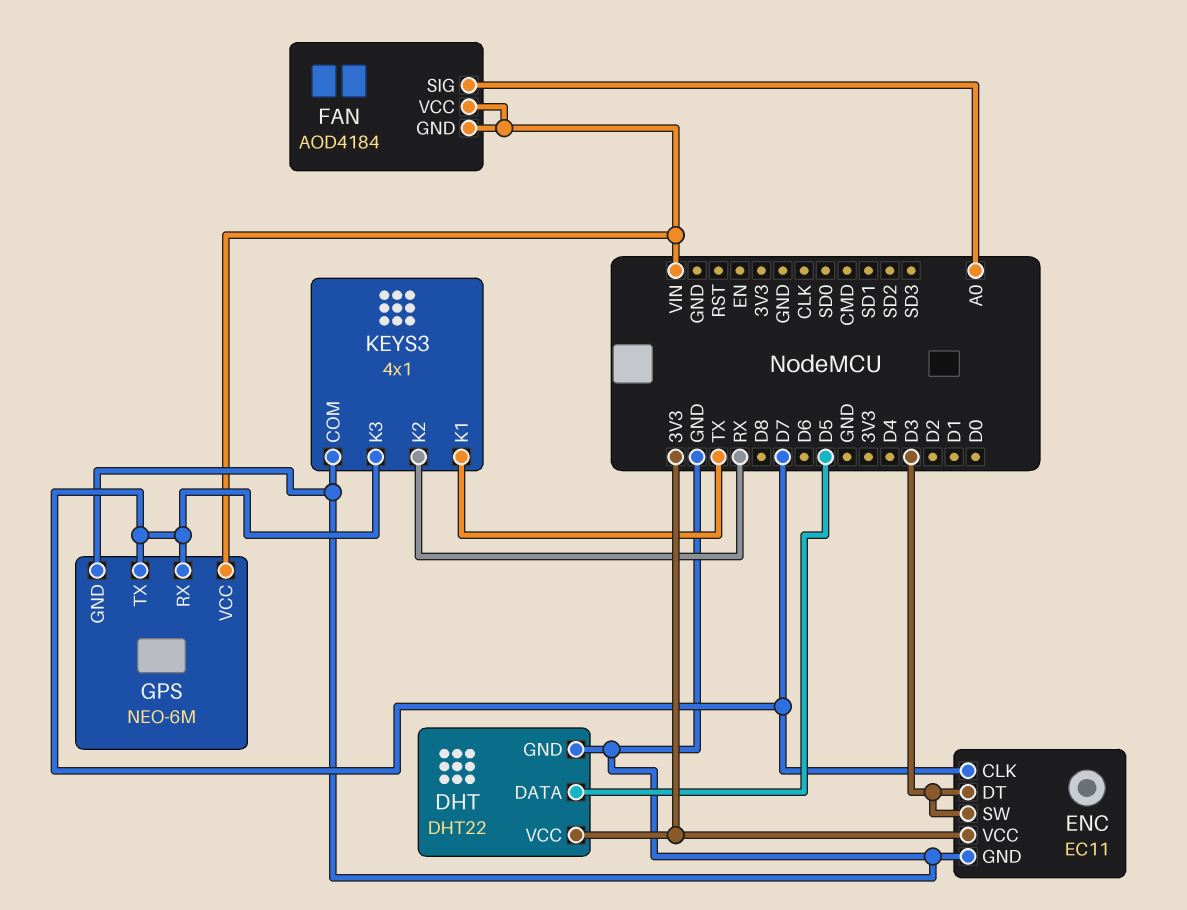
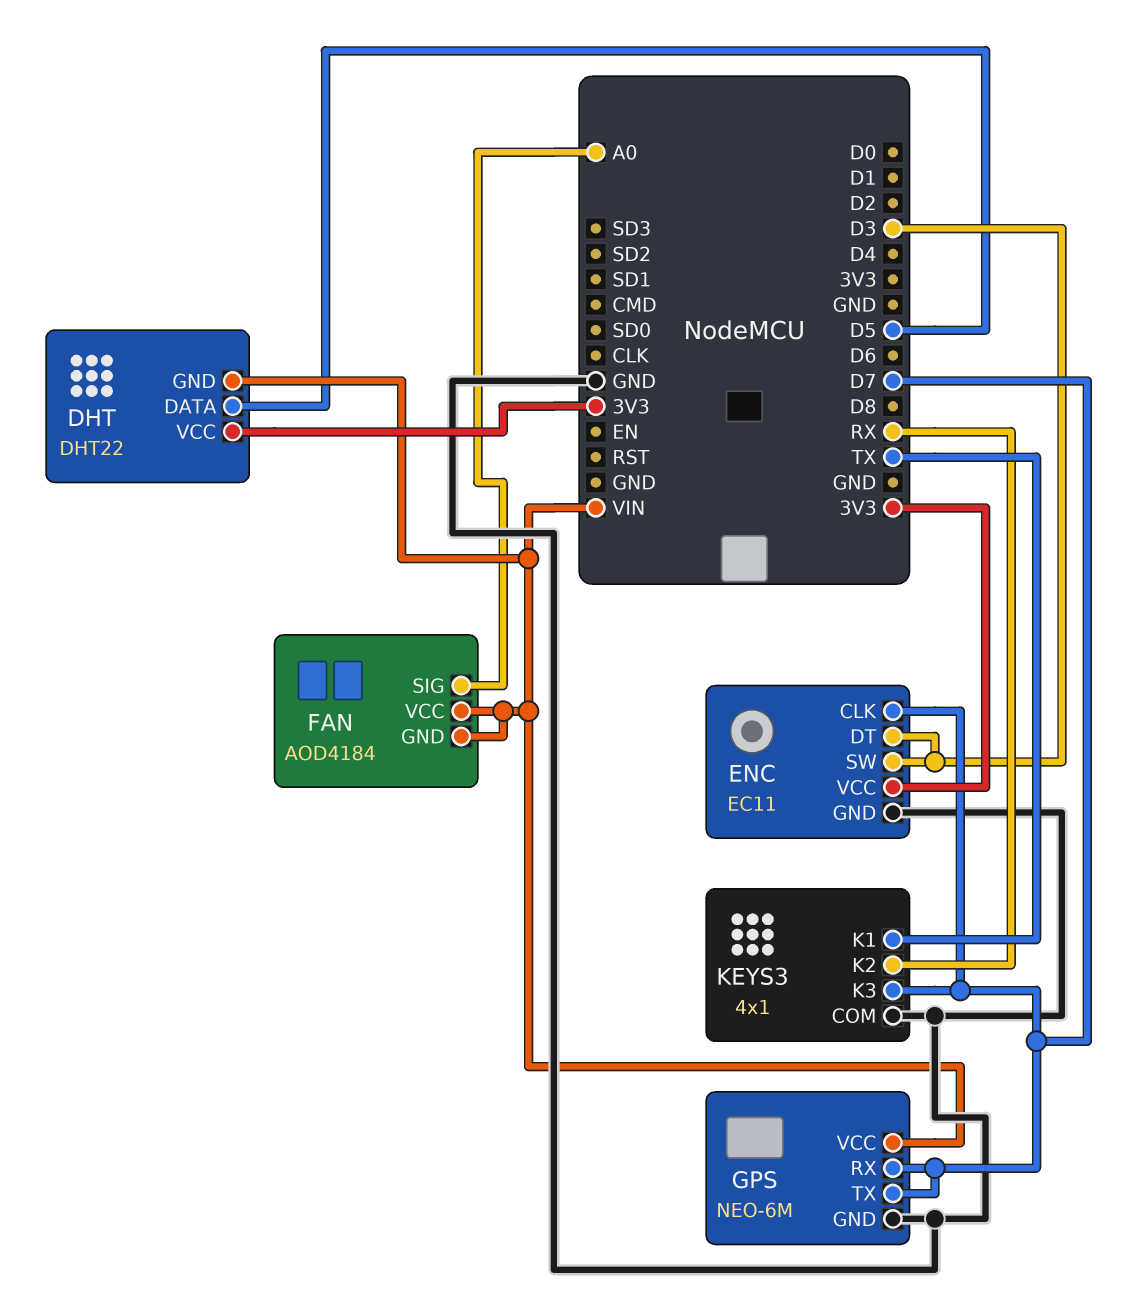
DHT pin GND: GND -> VIN

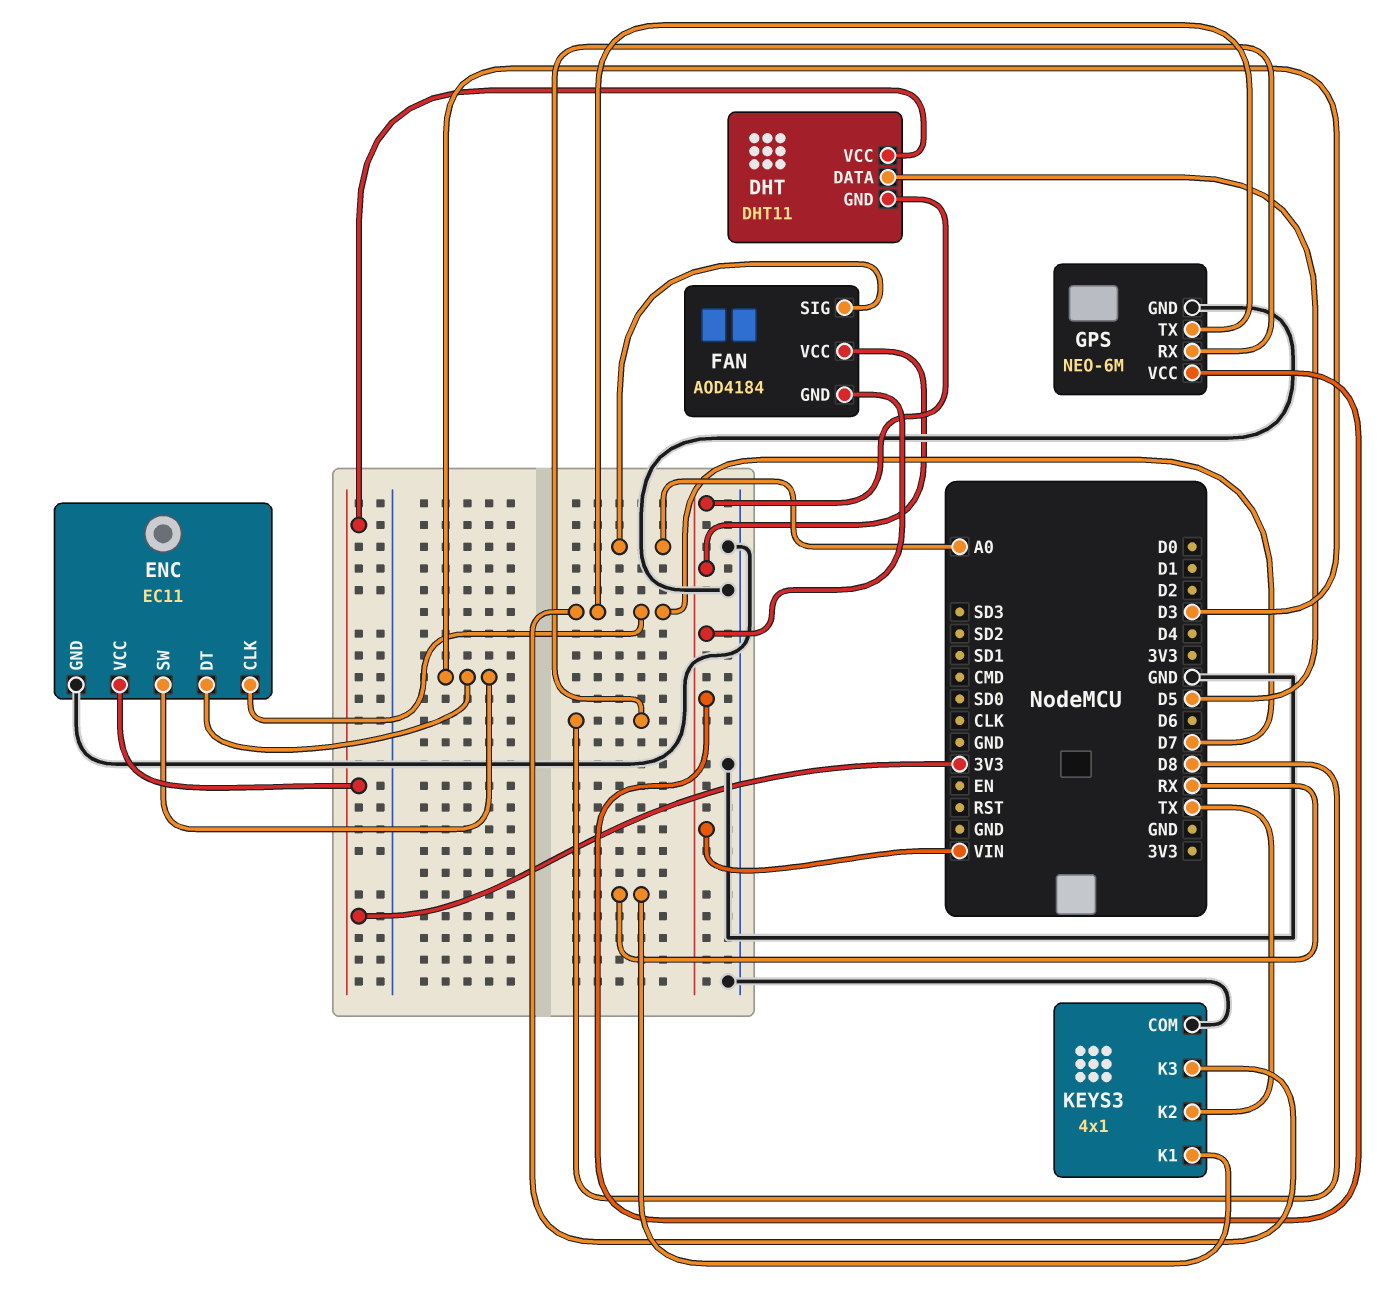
DHT: DHT22 -> DHT11
GPS pin RX: D7 -> D8
KEYS3 pin K1: TX -> RX
KEYS3 pin K2: RX -> TX

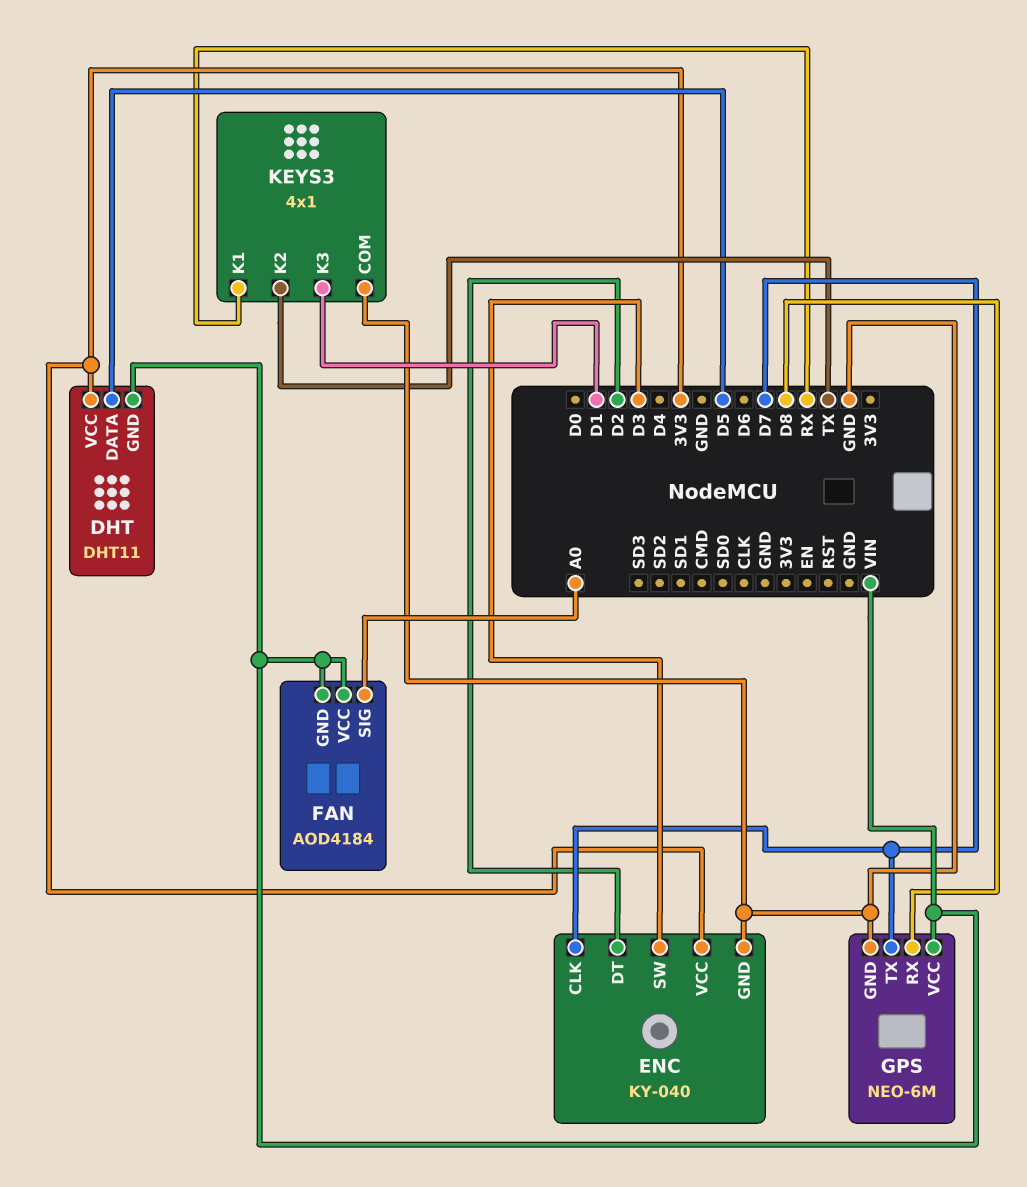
ENC: EC11 -> KY-040
ENC pin DT: D3 -> D2
KEYS3 pin K3: D7 -> D1

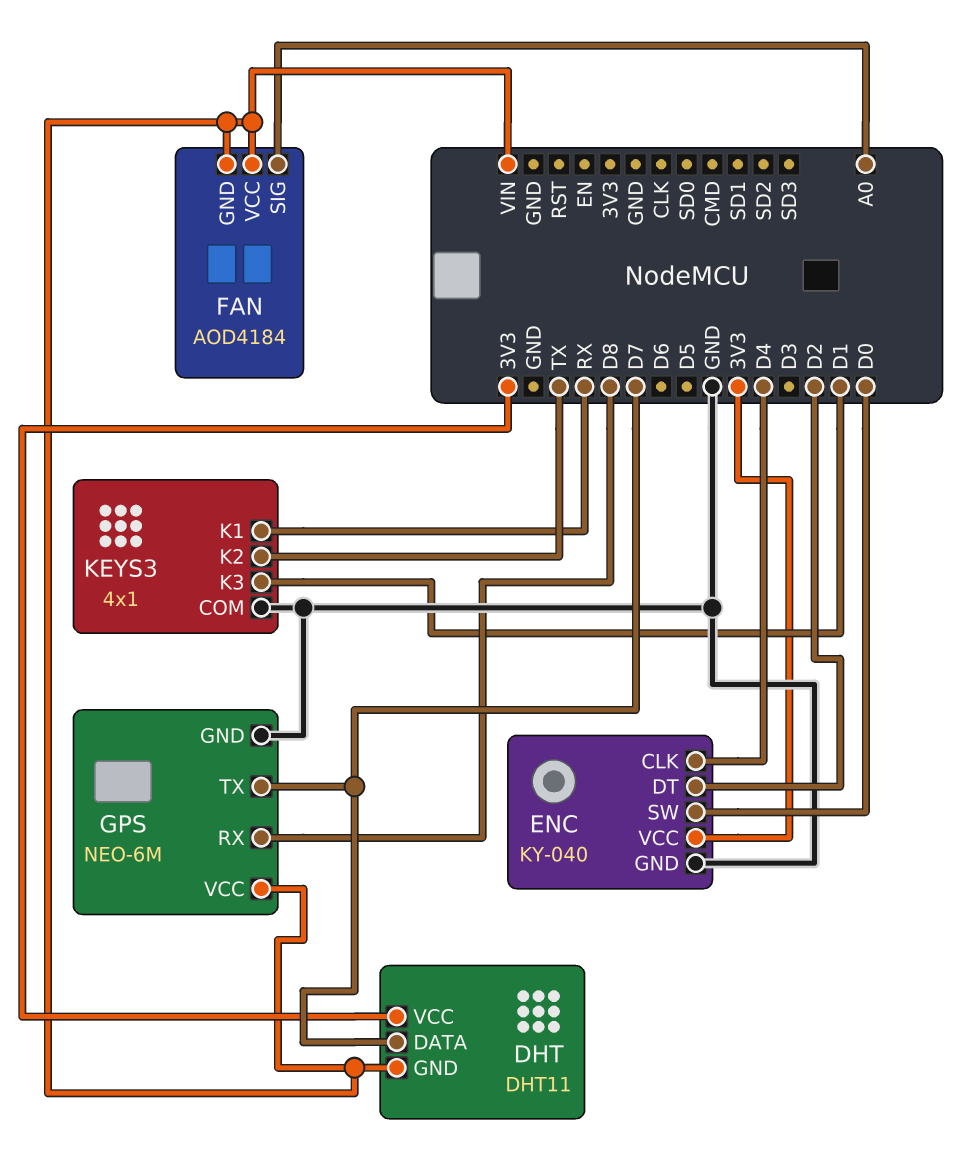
DHT pin DATA: D5 -> D7
ENC pin CLK: D7 -> D4
ENC pin SW: D3 -> D0

